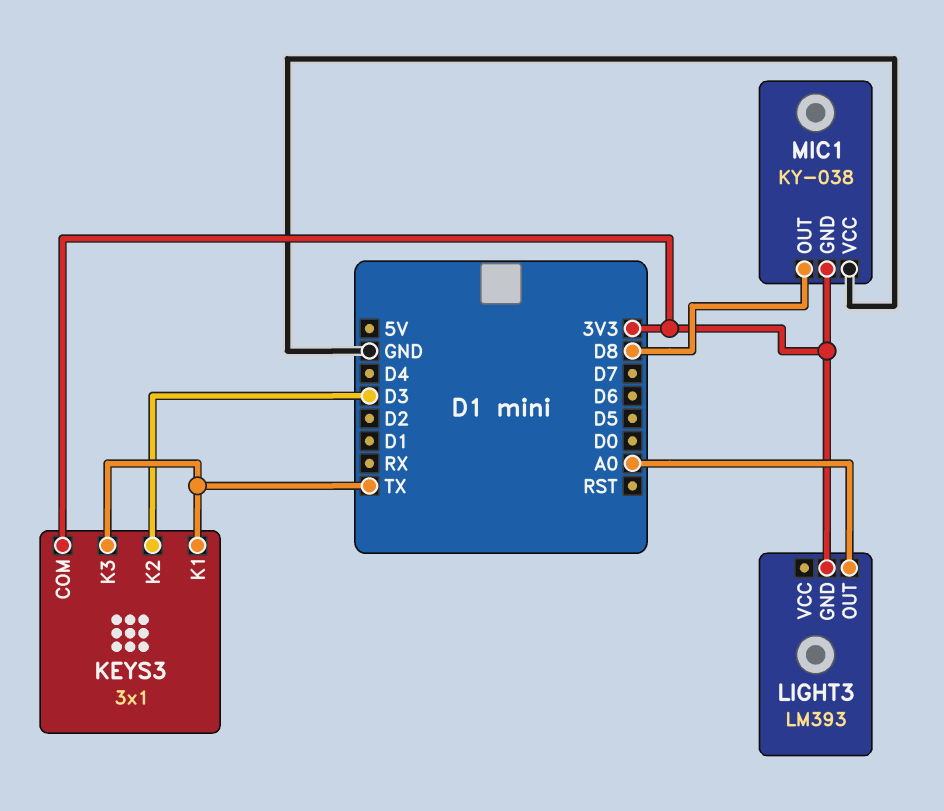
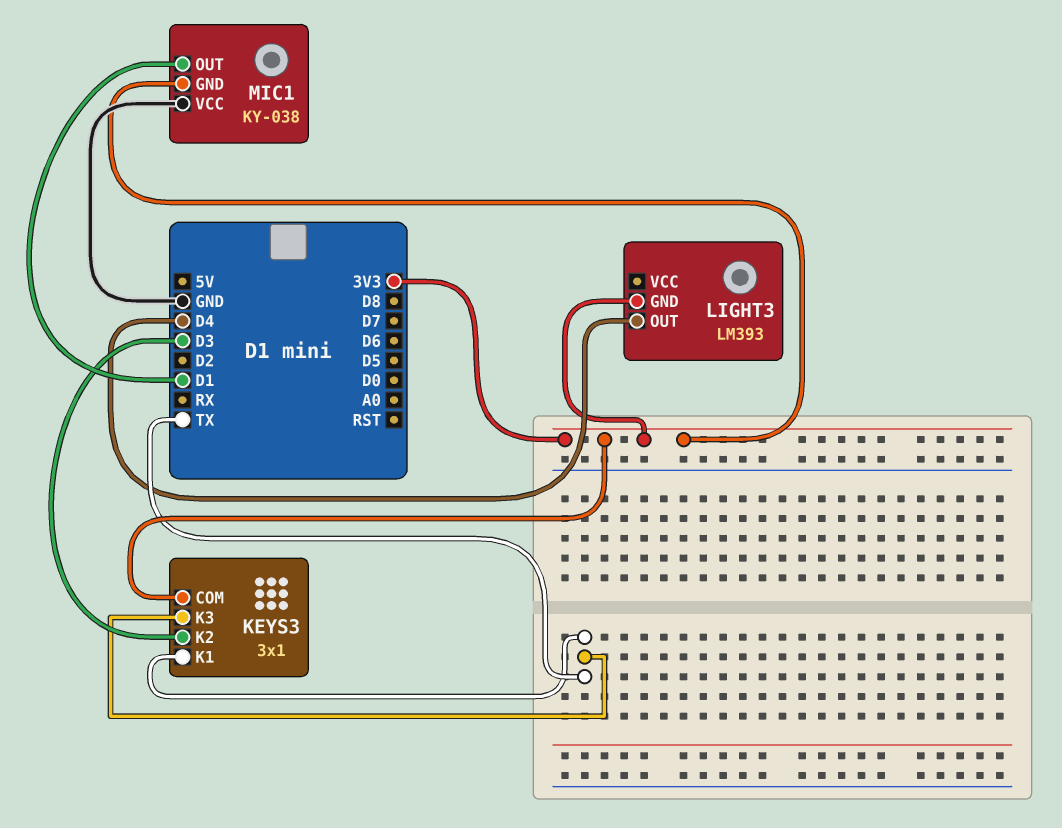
LIGHT3 pin OUT: A0 -> D4
MIC1 pin OUT: D8 -> D1

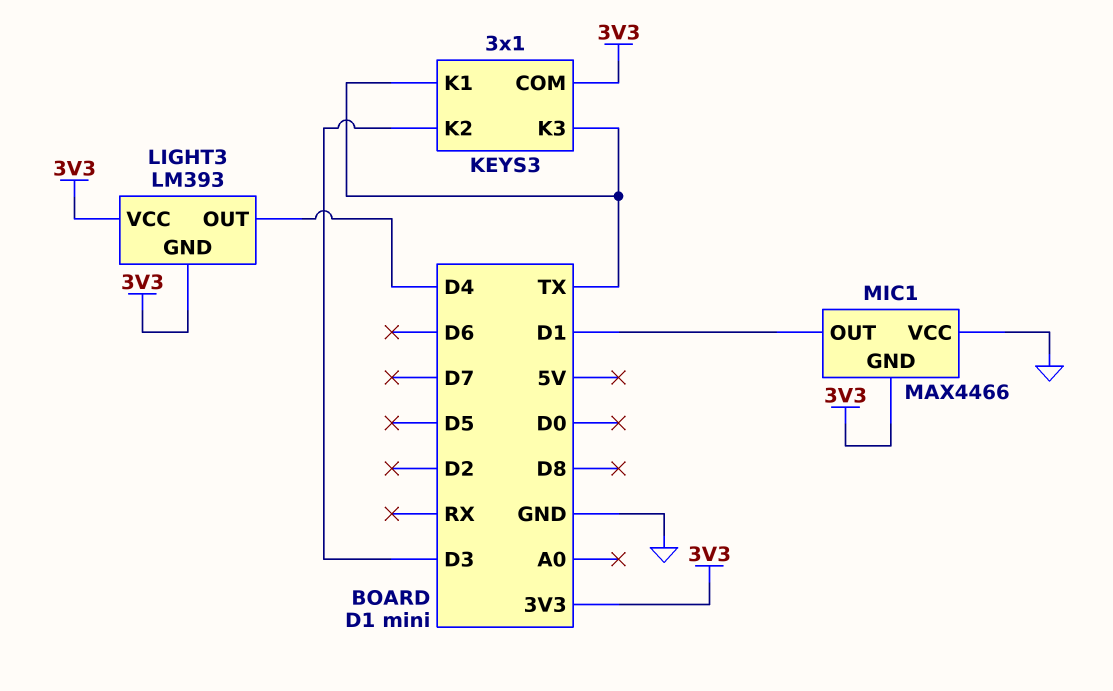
LIGHT3 pin VCC: none -> 3V3
MIC1: KY-038 -> MAX4466

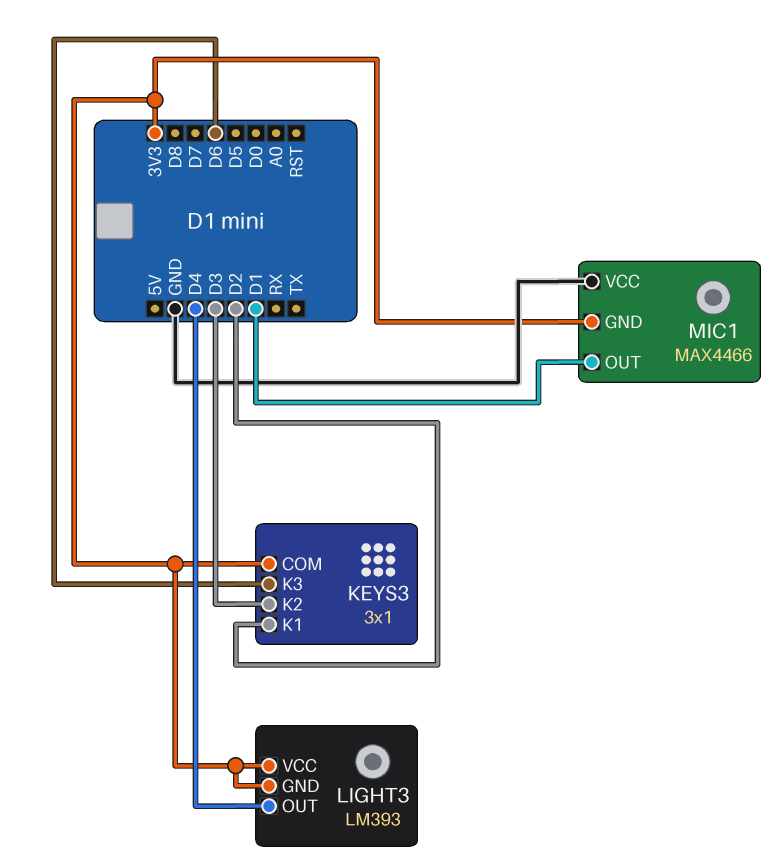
KEYS3 pin K1: TX -> D2
KEYS3 pin K3: TX -> D6

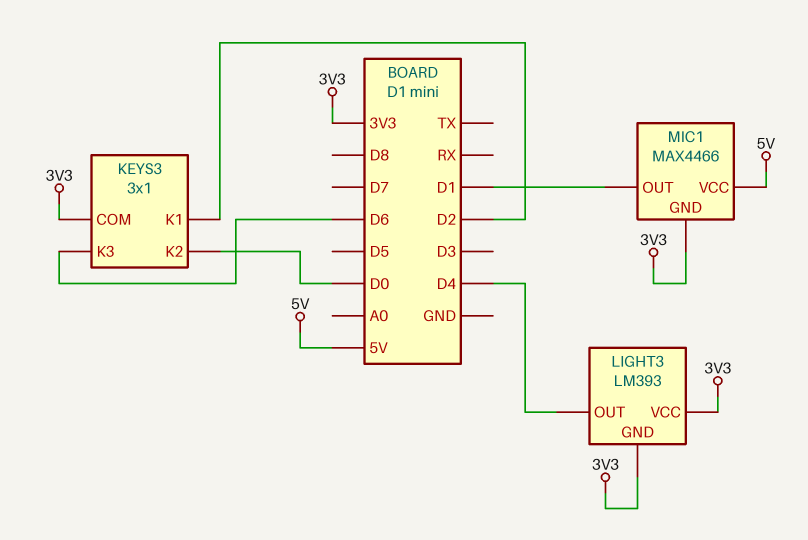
KEYS3 pin K2: D3 -> D0
MIC1 pin VCC: GND -> 5V

